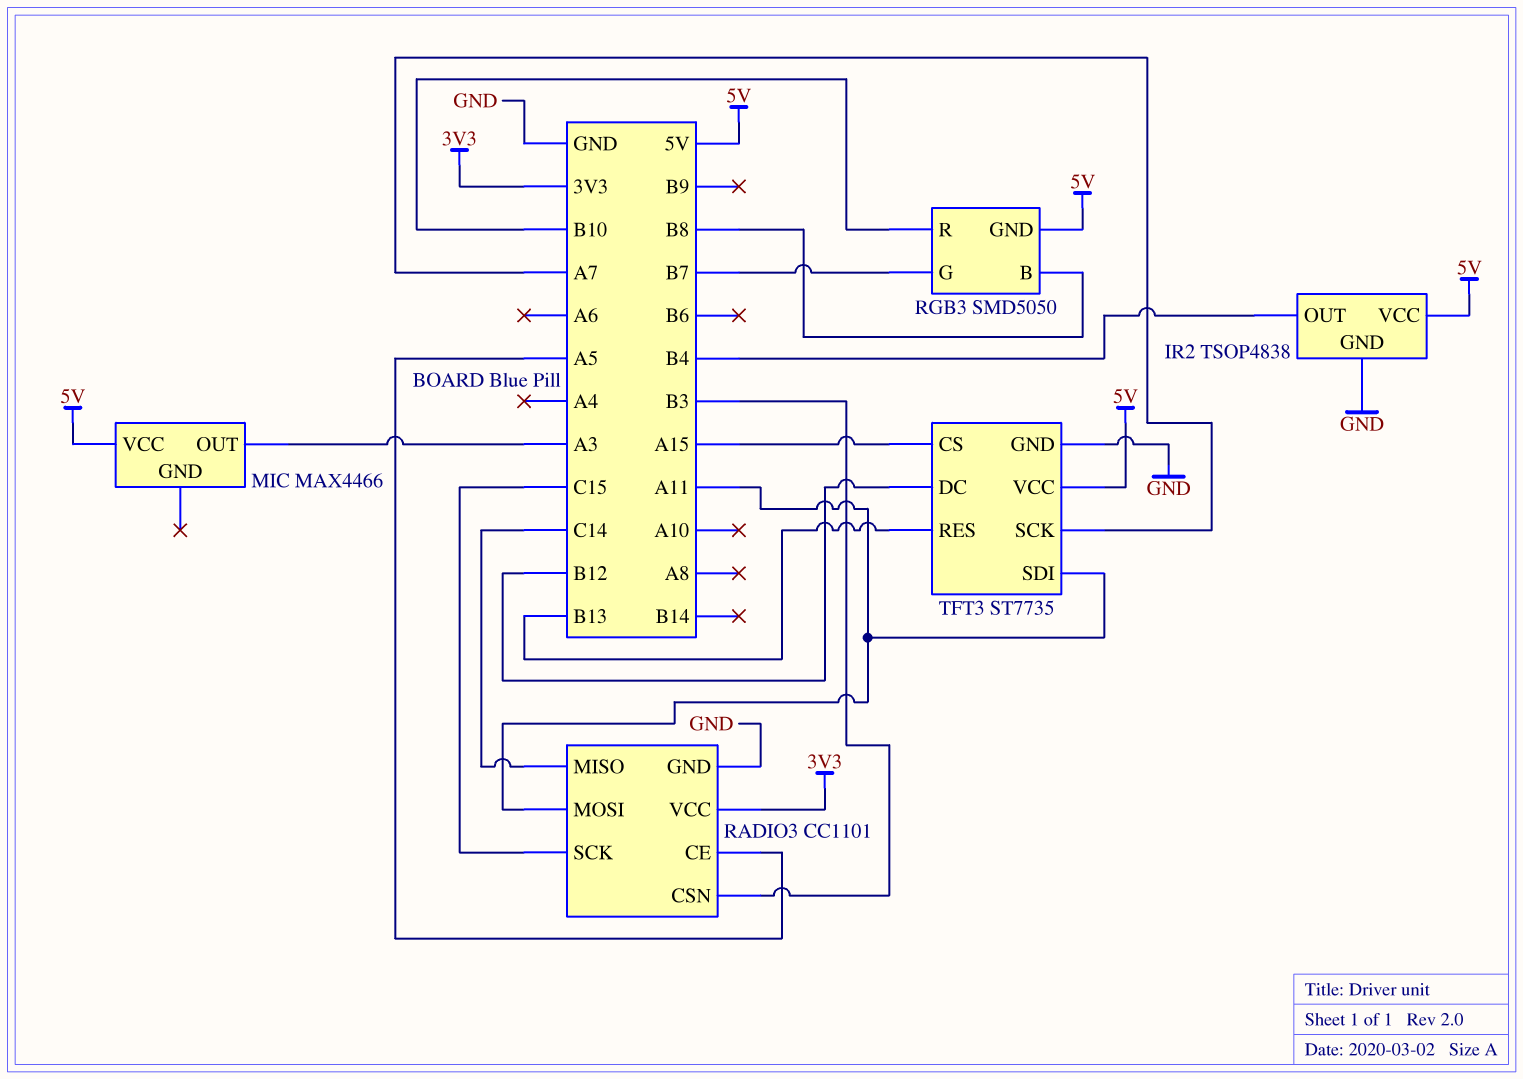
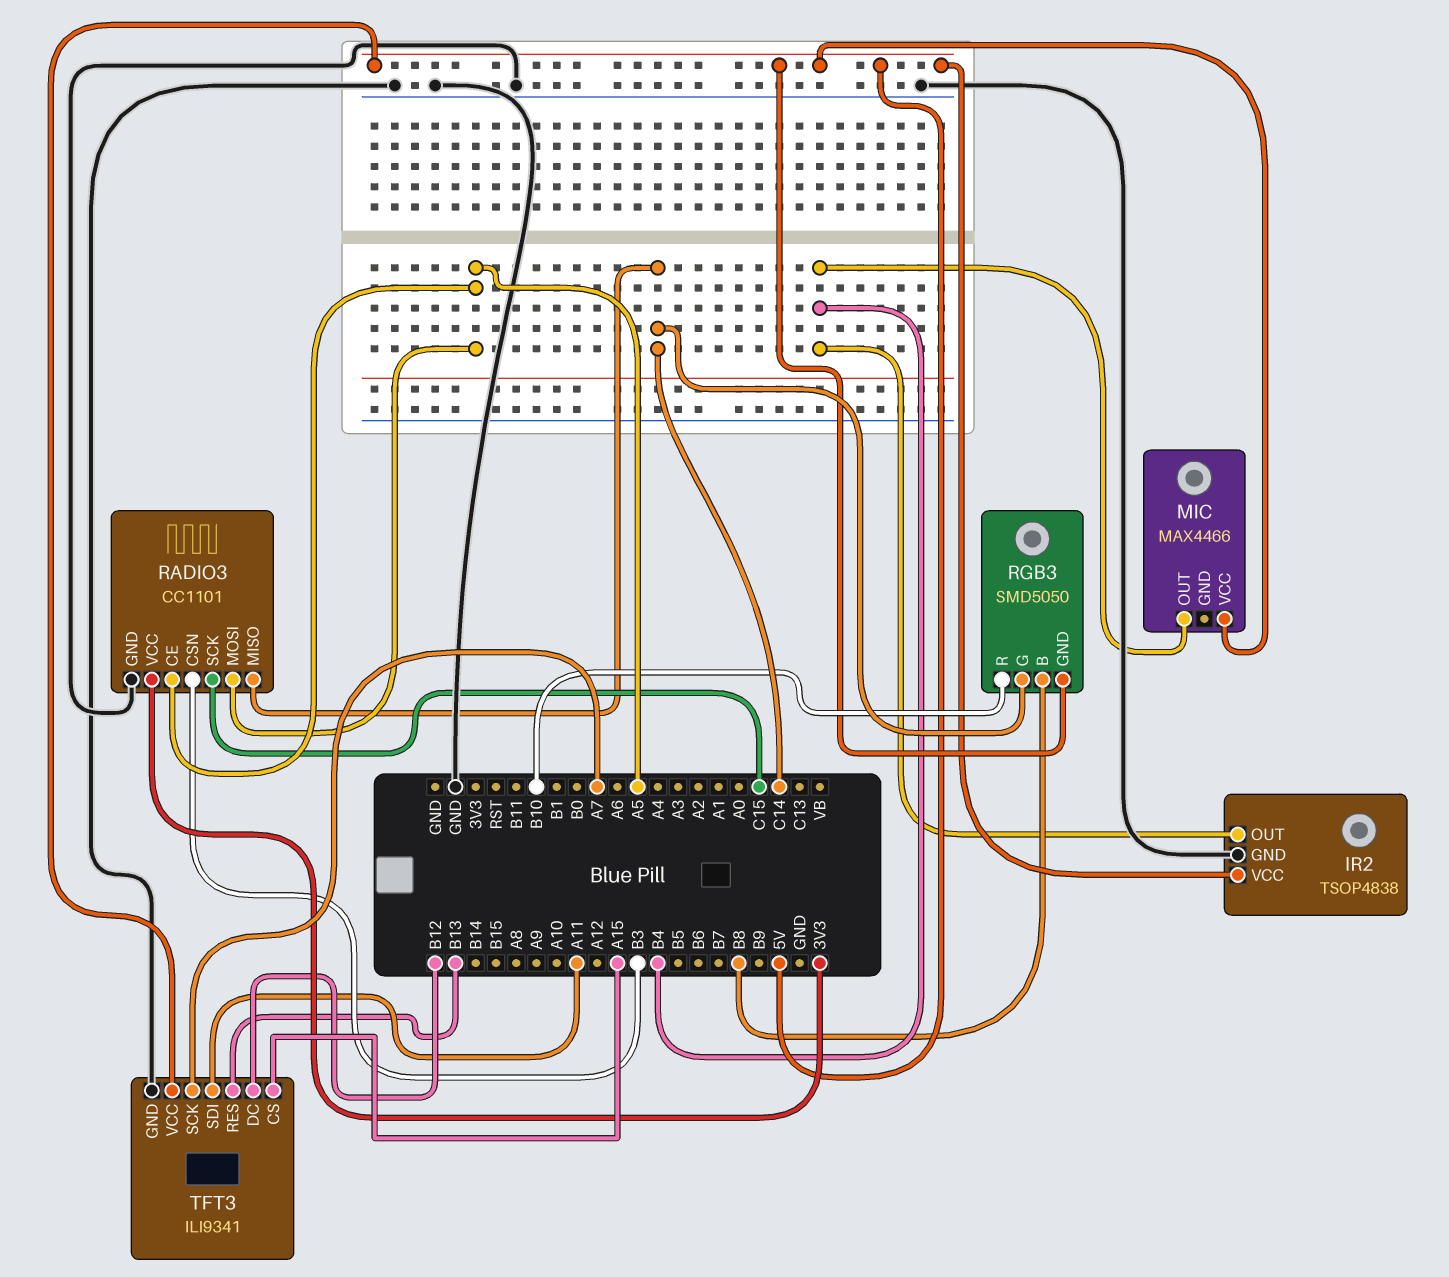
MIC pin OUT: A3 -> B4
RADIO3 pin MOSI: A11 -> A5
RGB3 pin G: B7 -> C14
TFT3: ST7735 -> ILI9341

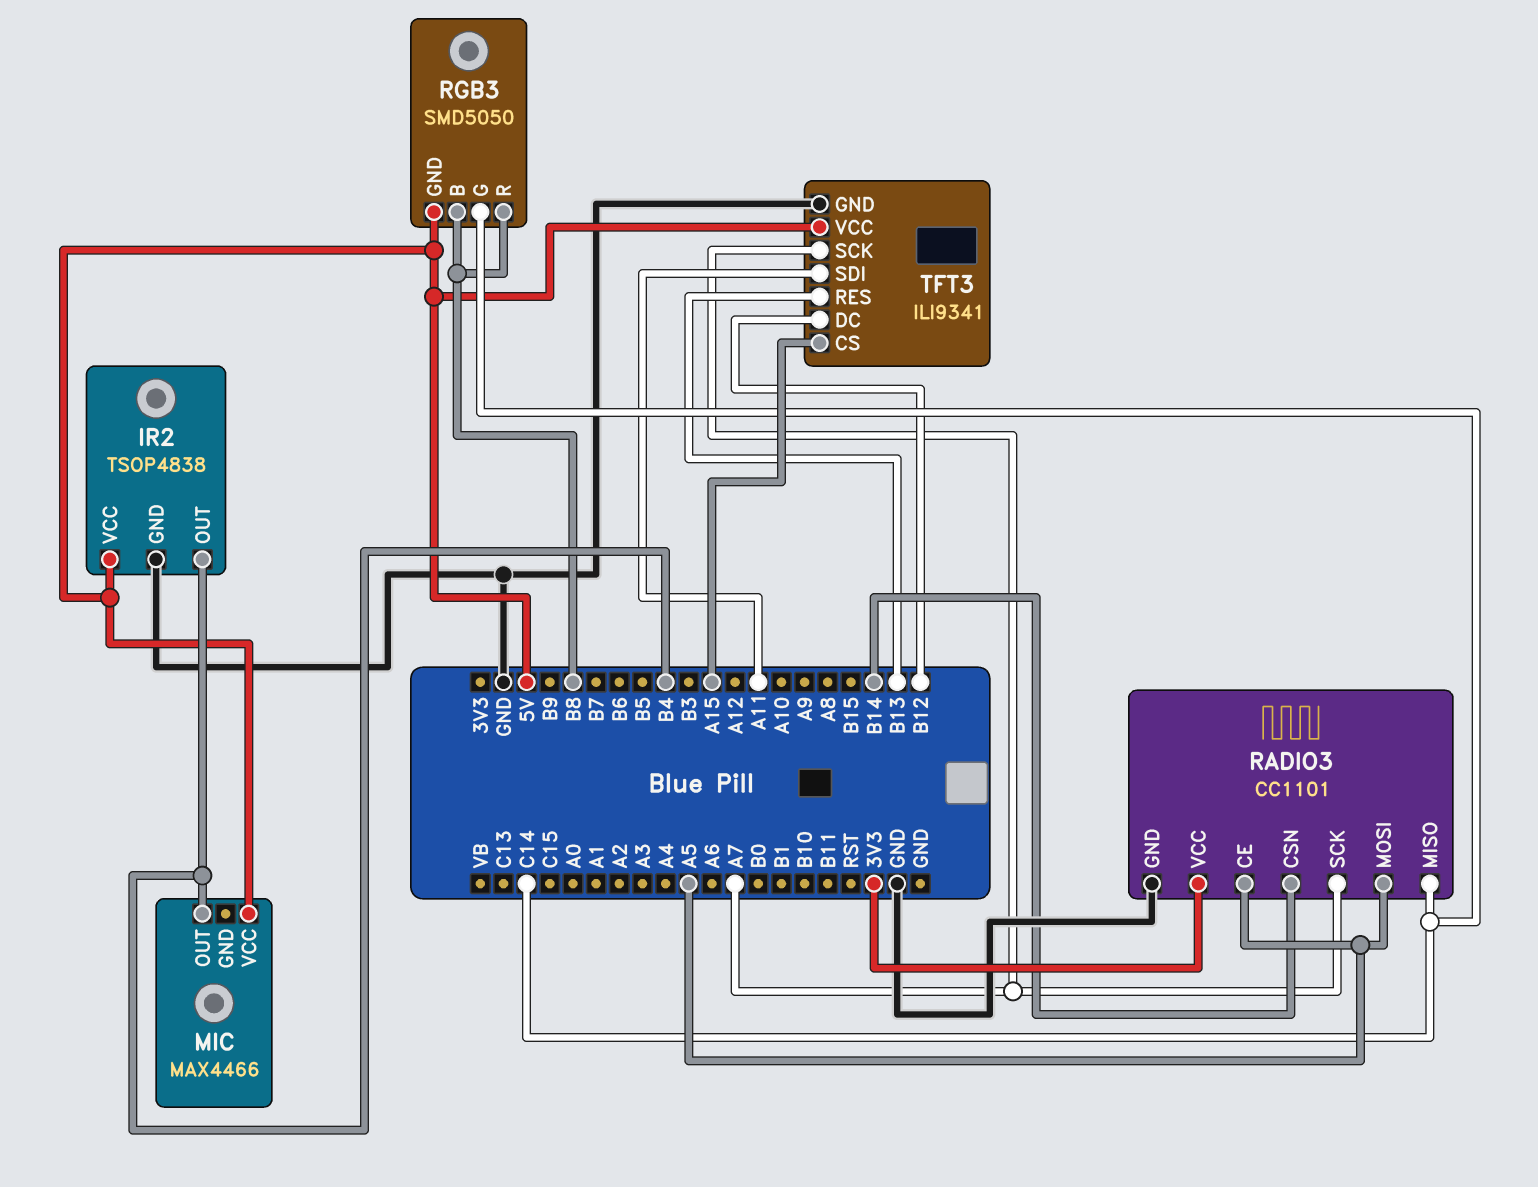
RADIO3 pin CSN: B3 -> B14
RADIO3 pin SCK: C15 -> A7
RGB3 pin R: B10 -> B8

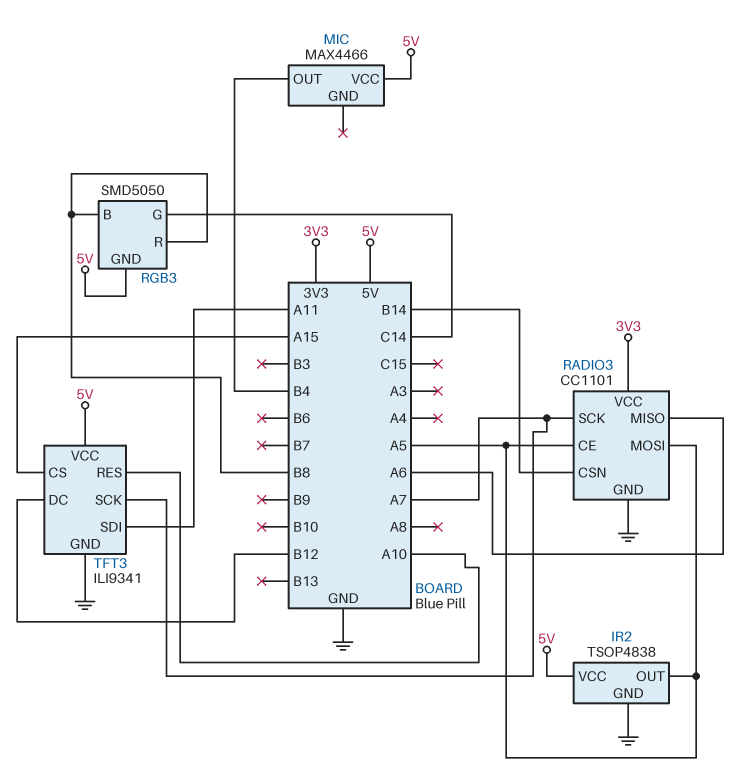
IR2 pin OUT: B4 -> A5
RADIO3 pin MISO: C14 -> A6
TFT3 pin RES: B13 -> A10

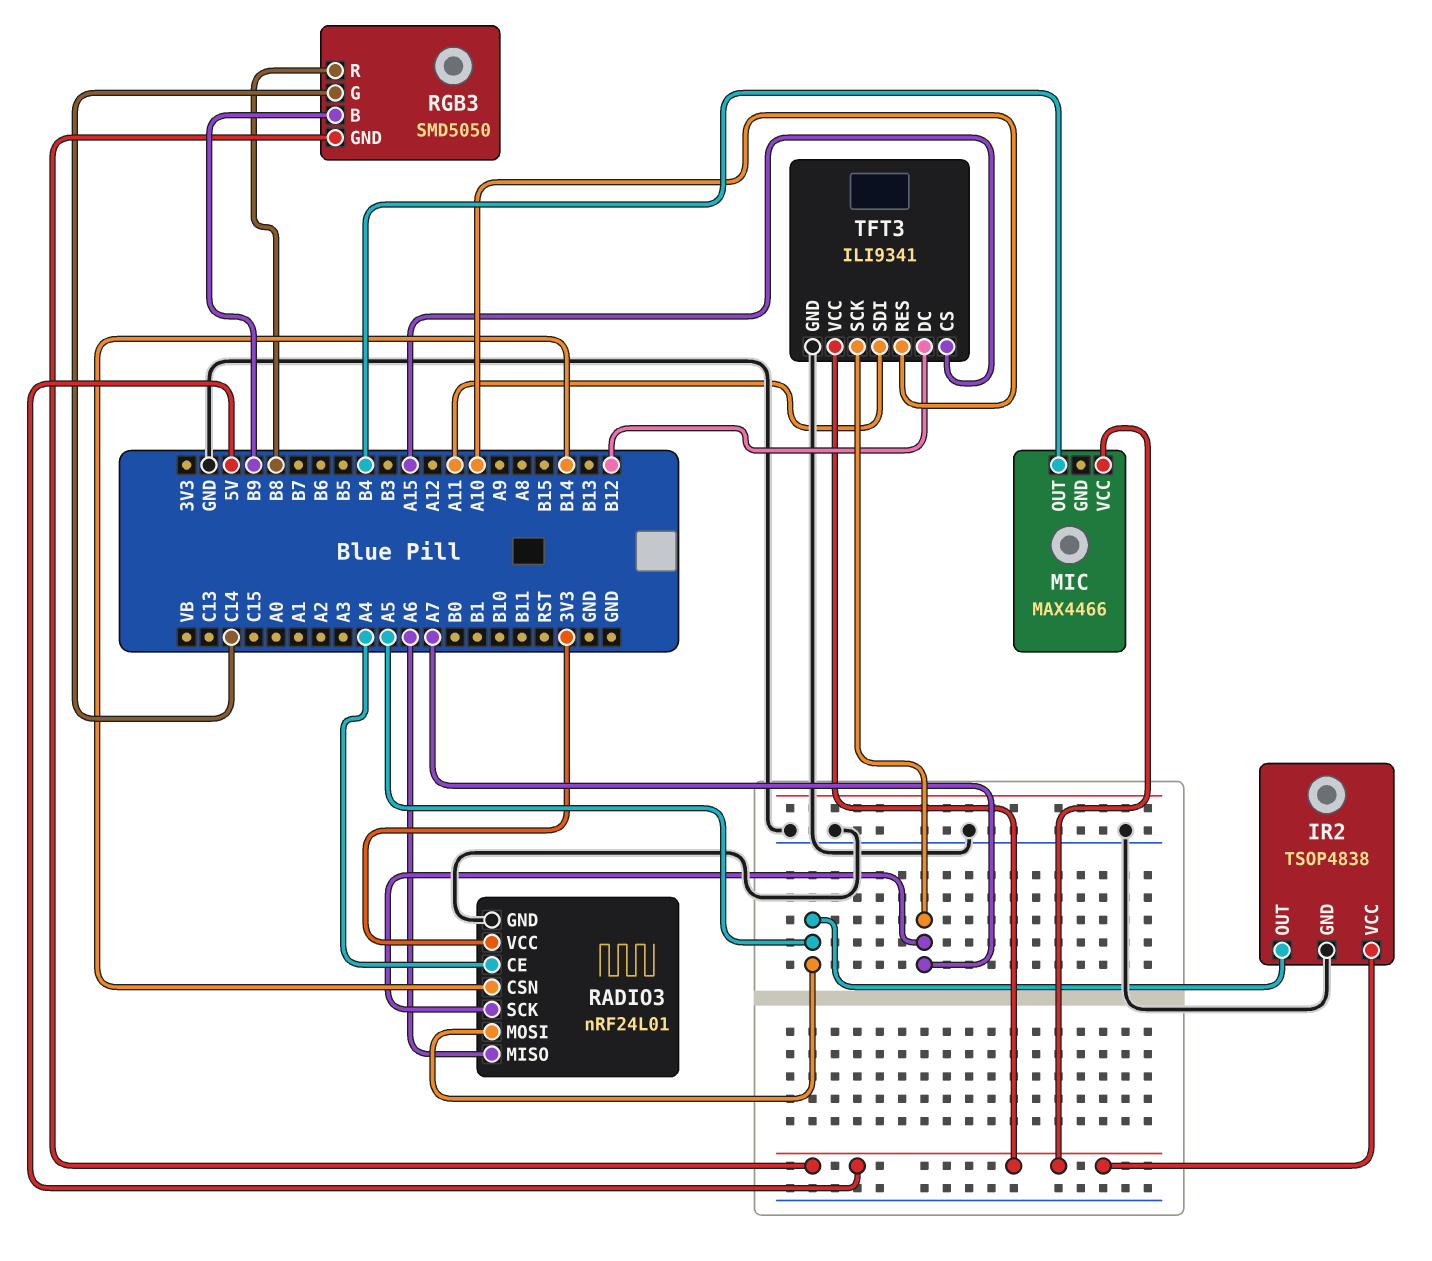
RADIO3: CC1101 -> nRF24L01
RADIO3 pin CE: A5 -> A4
RGB3 pin B: B8 -> B9

